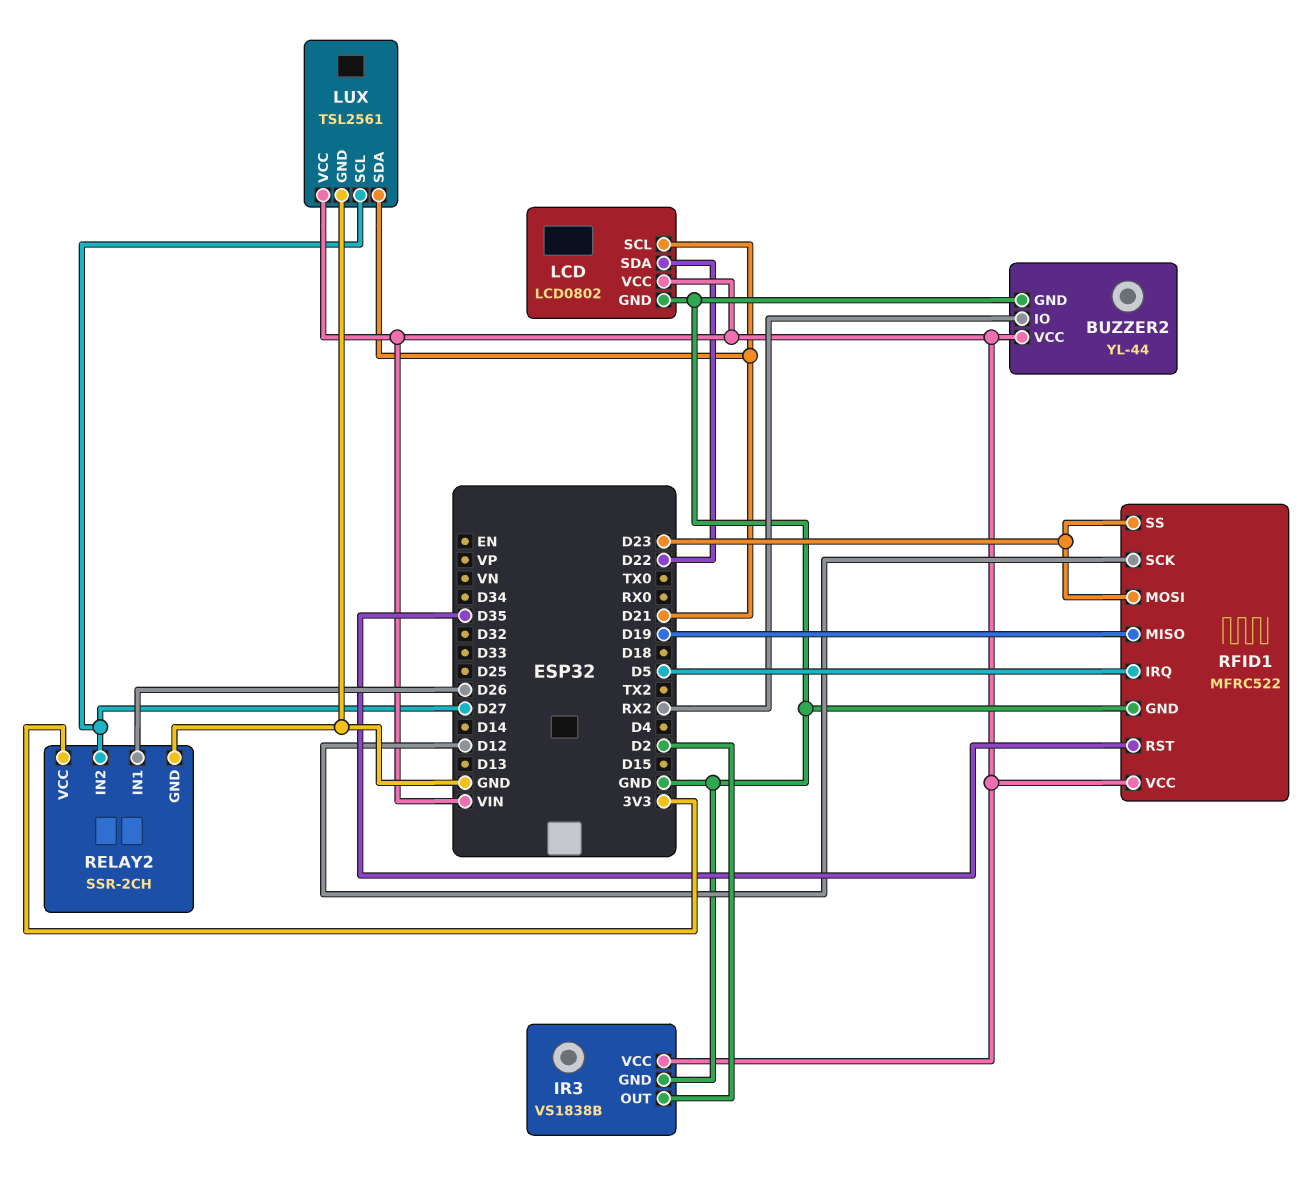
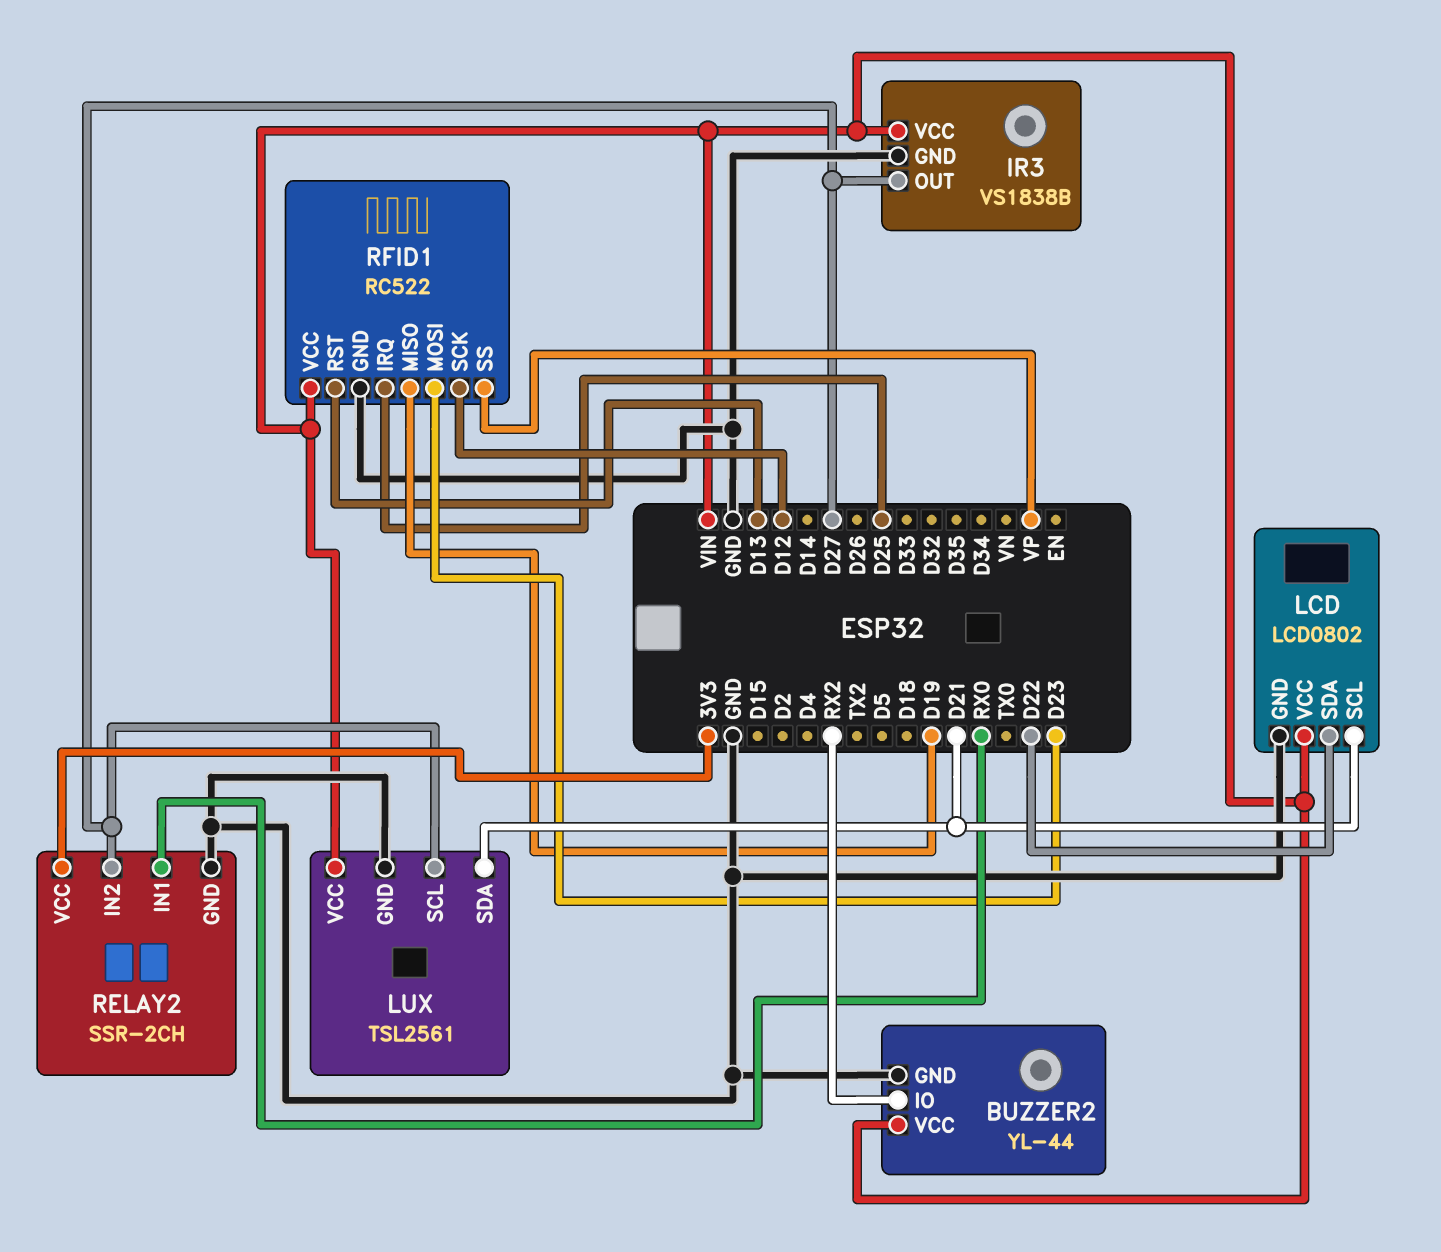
IR3 pin OUT: D2 -> D27
RELAY2 pin IN1: D26 -> RX0
RFID1: MFRC522 -> RC522
RFID1 pin IRQ: D5 -> D25
RFID1 pin RST: D35 -> D13
RFID1 pin SS: D23 -> VP

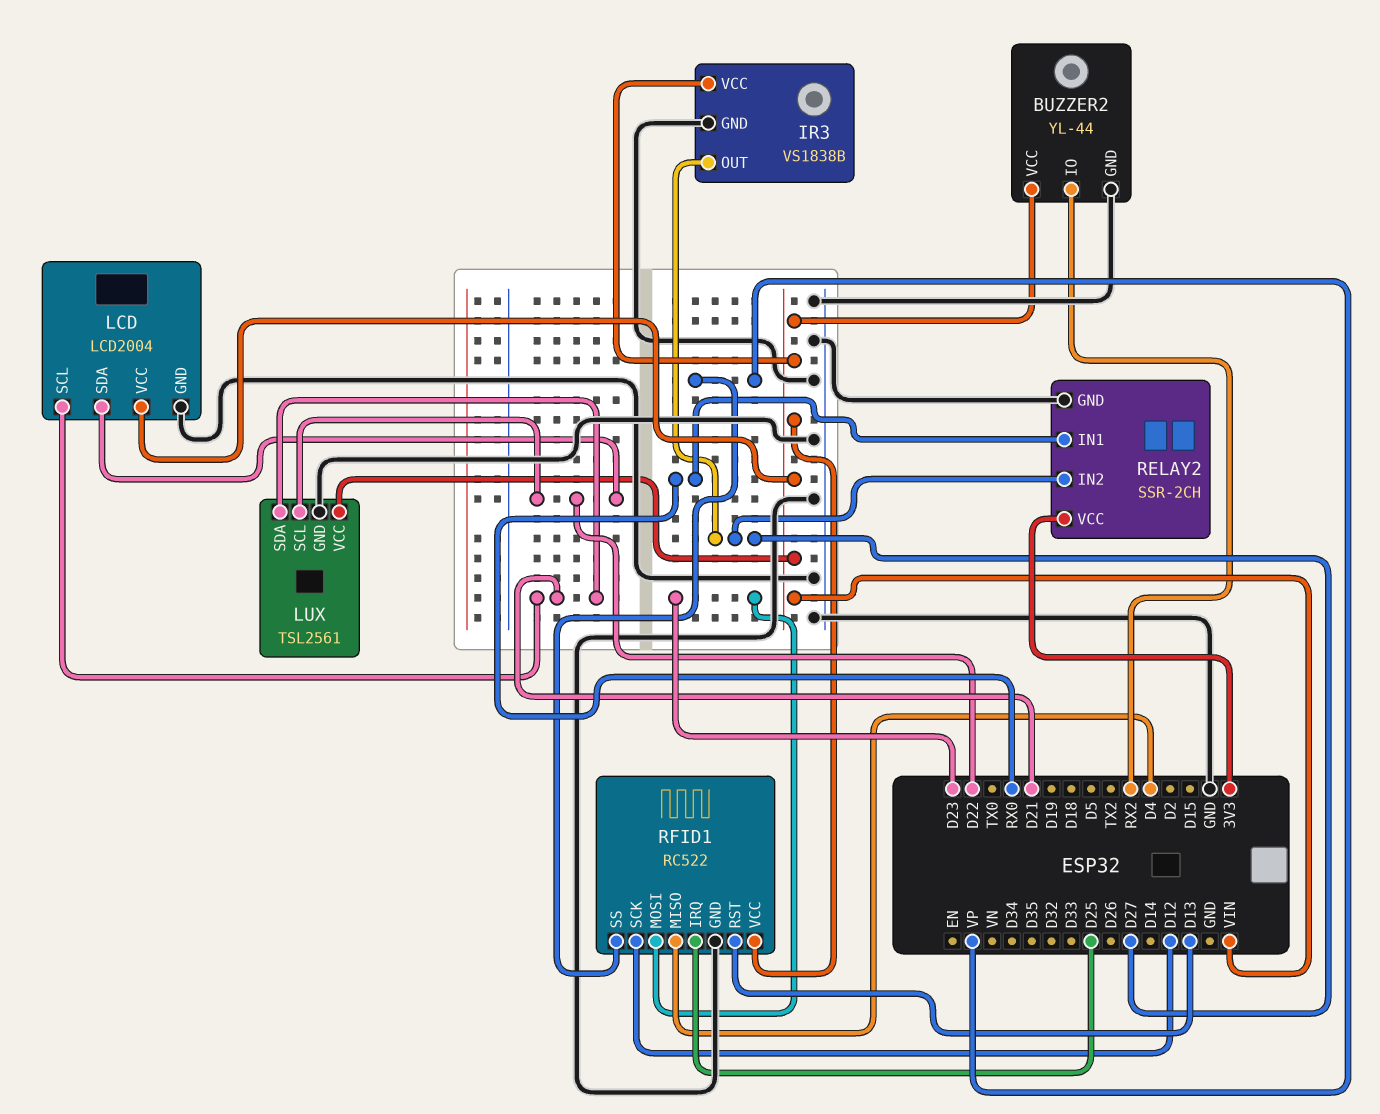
LCD: LCD0802 -> LCD2004
LUX pin SCL: D27 -> D22
RFID1 pin MISO: D19 -> D4

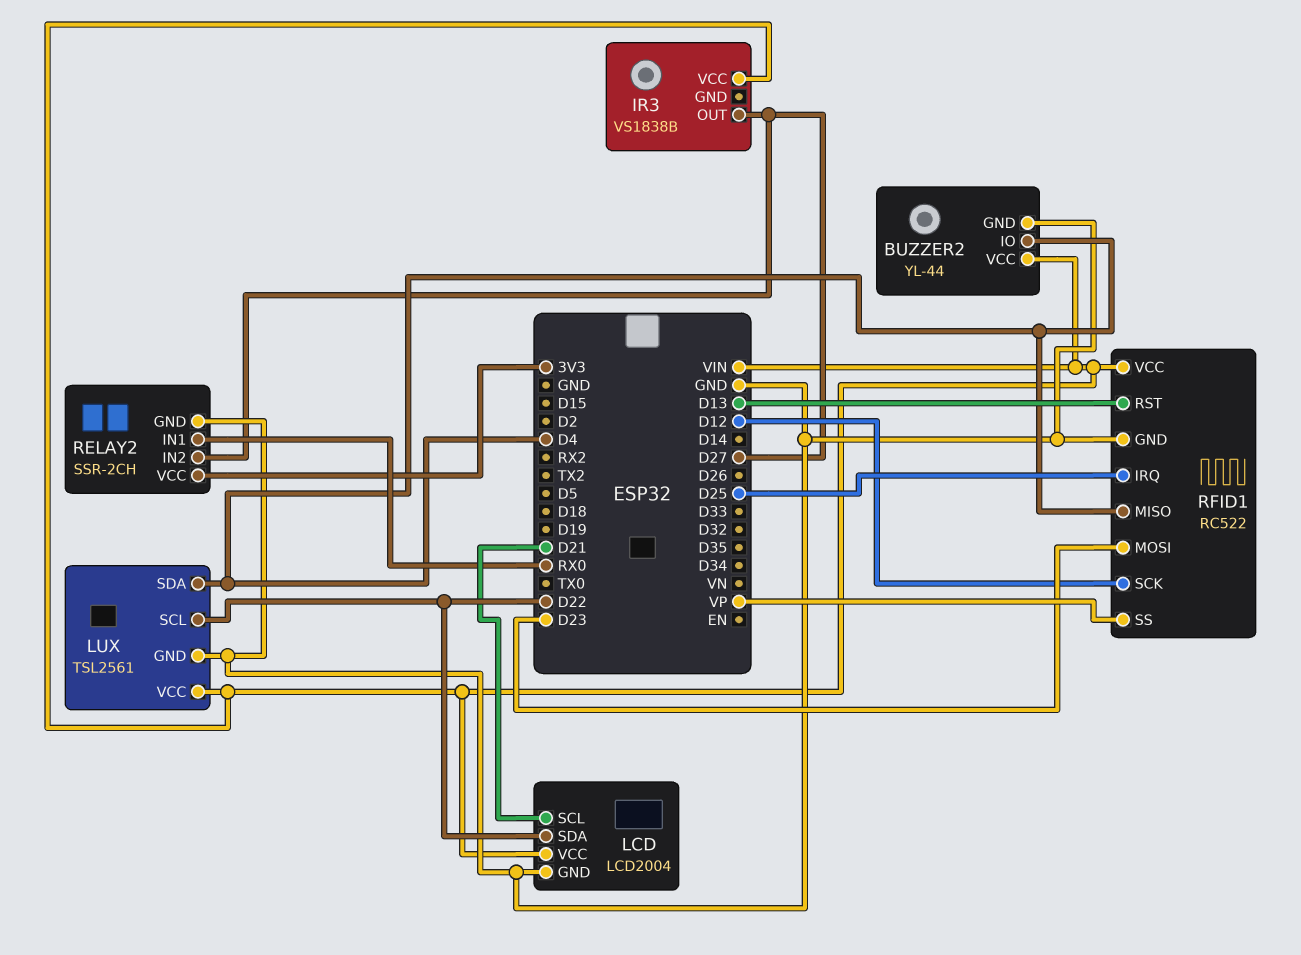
BUZZER2 pin IO: RX2 -> D4
IR3 pin GND: GND -> none
LUX pin SDA: D21 -> D4

